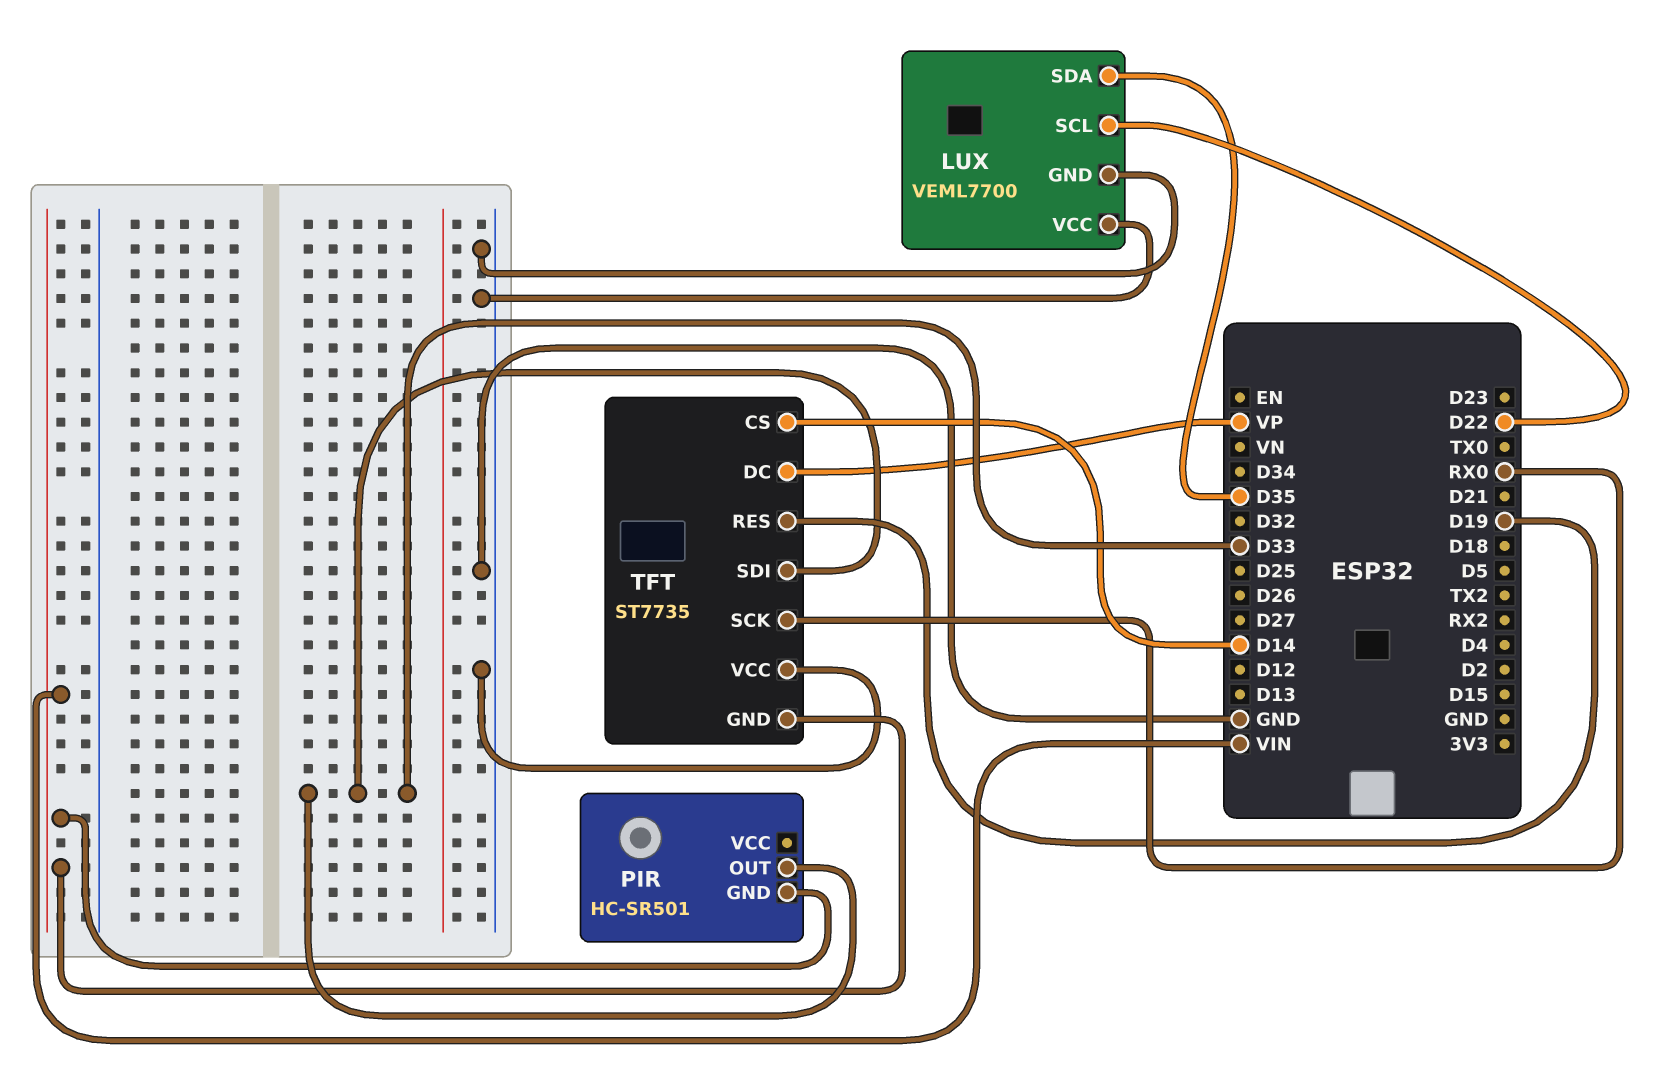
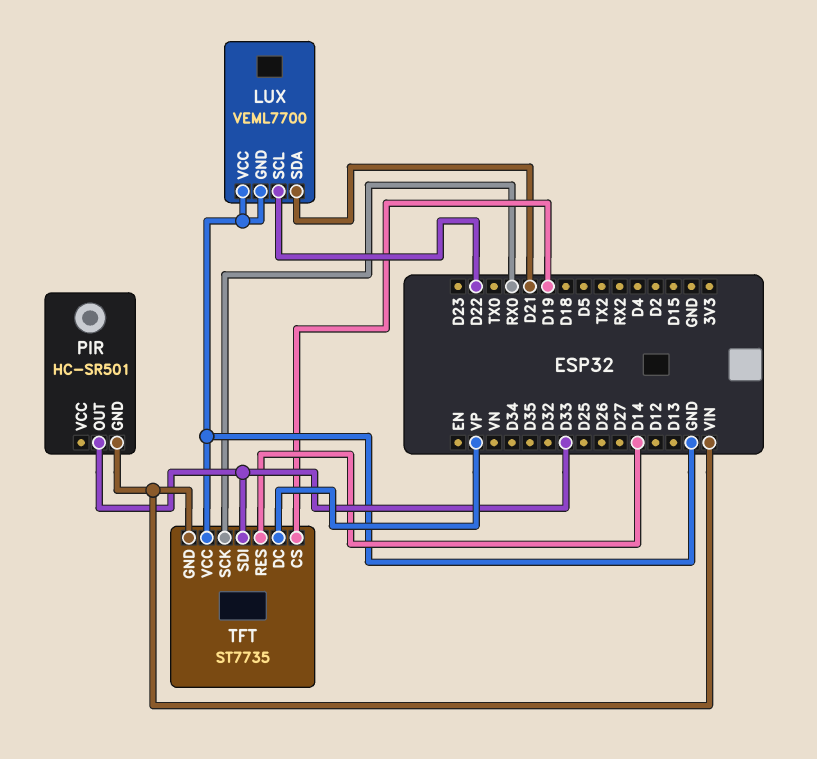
LUX pin SDA: D35 -> D21
TFT pin CS: D14 -> D19
TFT pin RES: D19 -> D14

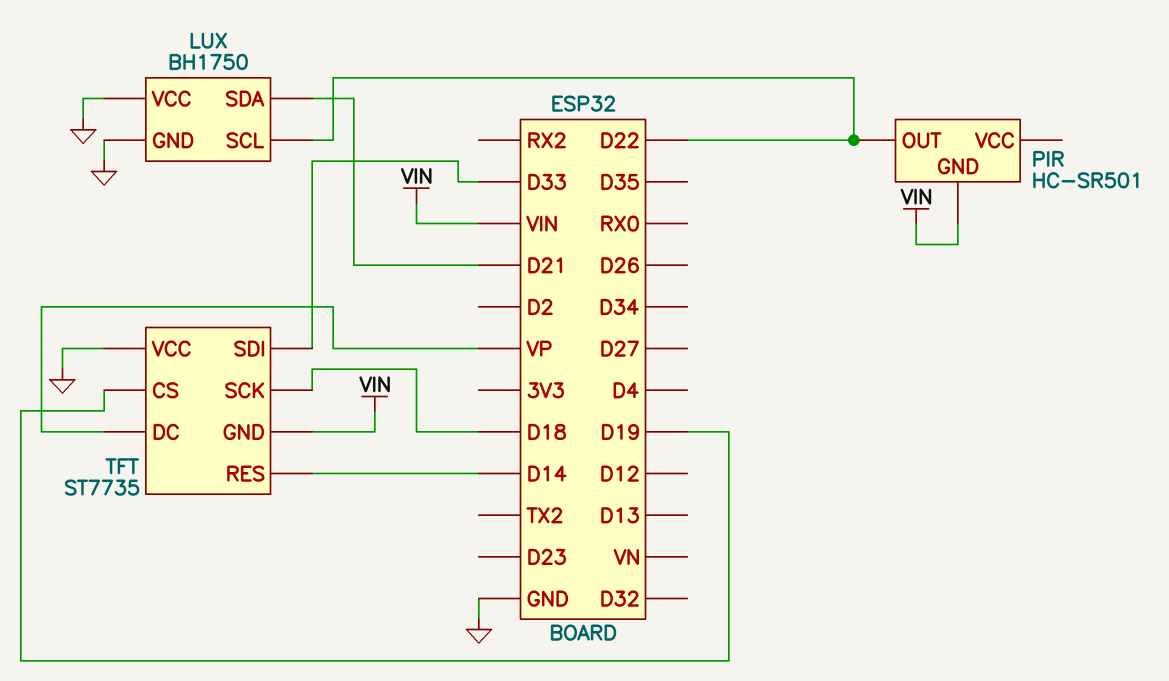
LUX: VEML7700 -> BH1750
PIR pin OUT: D33 -> D22
TFT pin SCK: RX0 -> D18

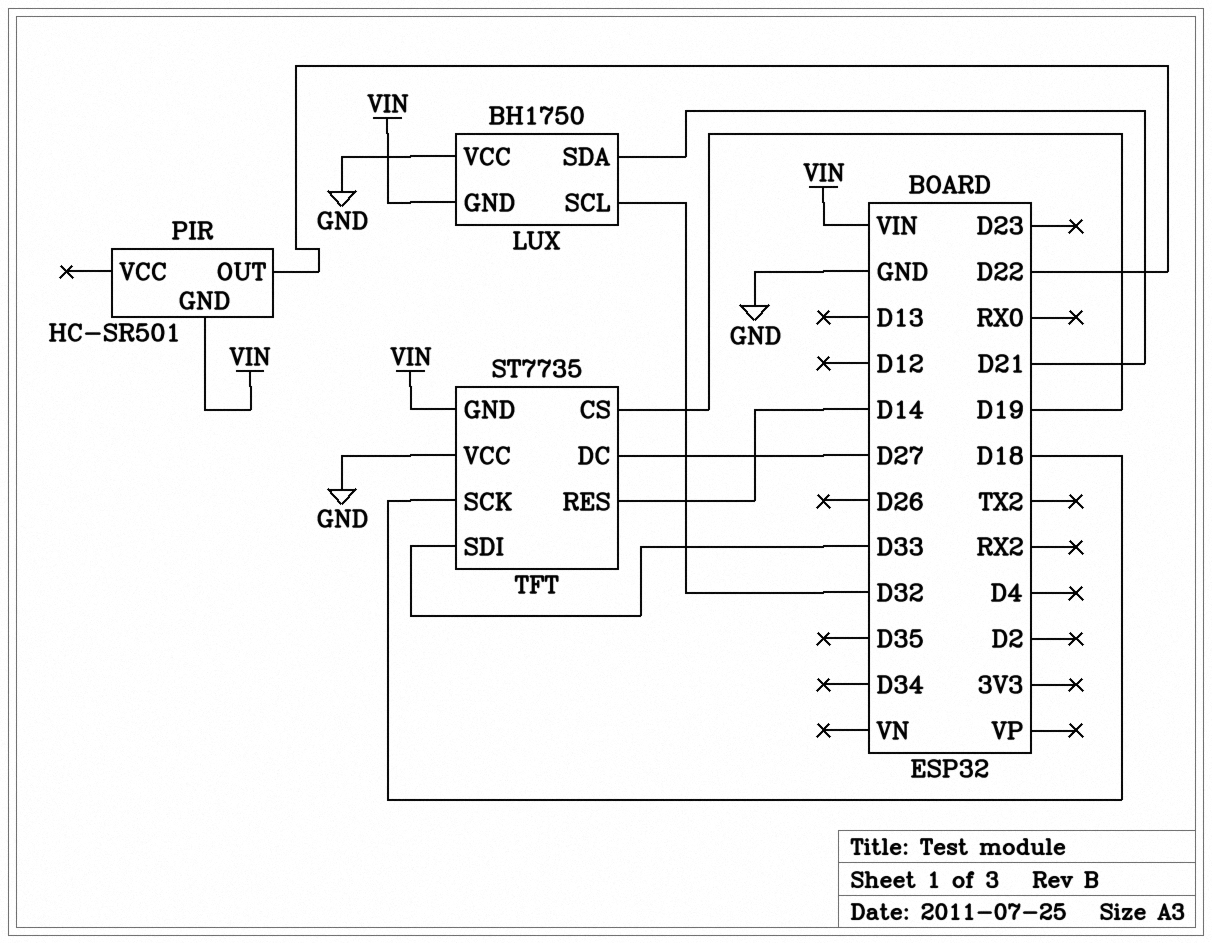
LUX pin GND: GND -> VIN
LUX pin SCL: D22 -> D32
TFT pin DC: VP -> D27

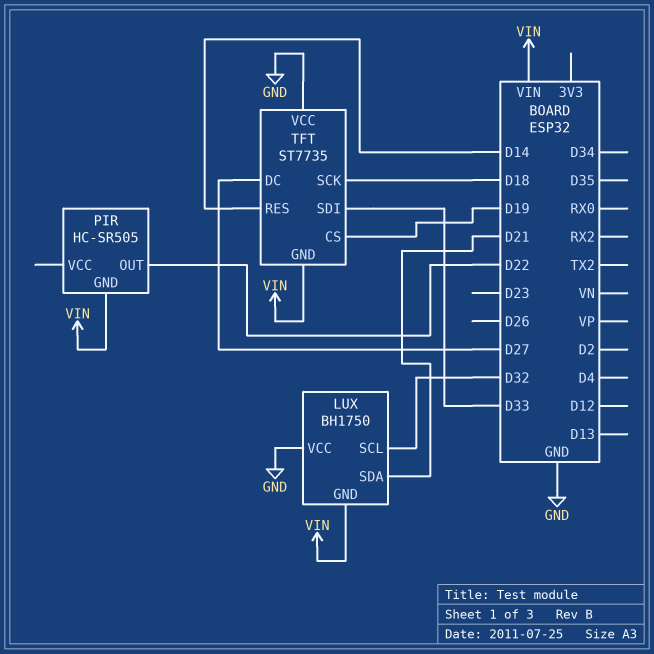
PIR: HC-SR501 -> HC-SR505

